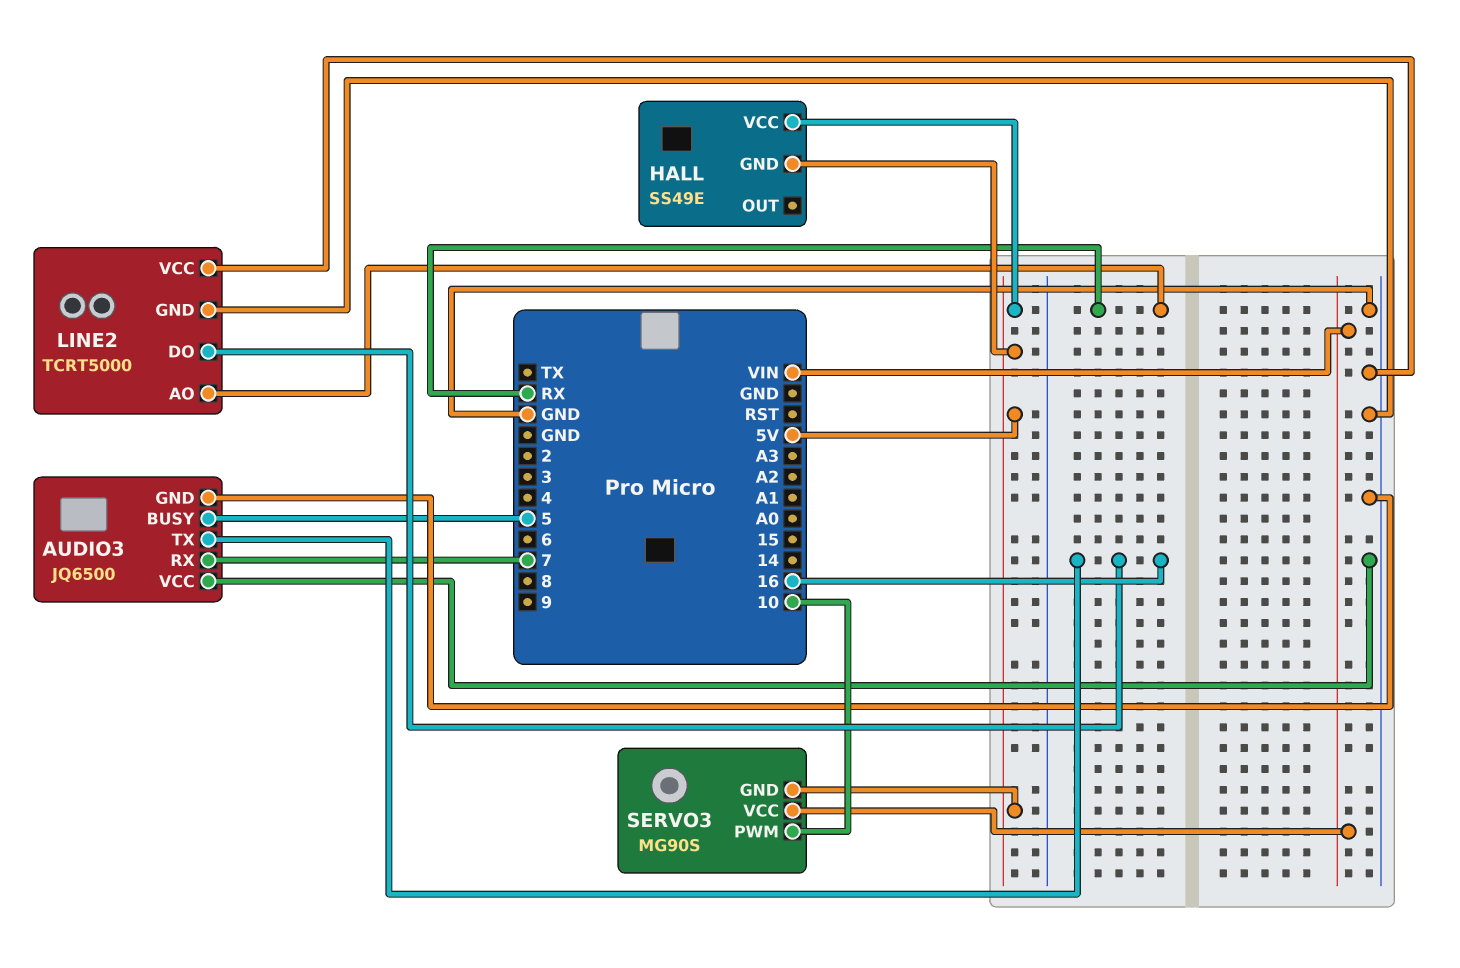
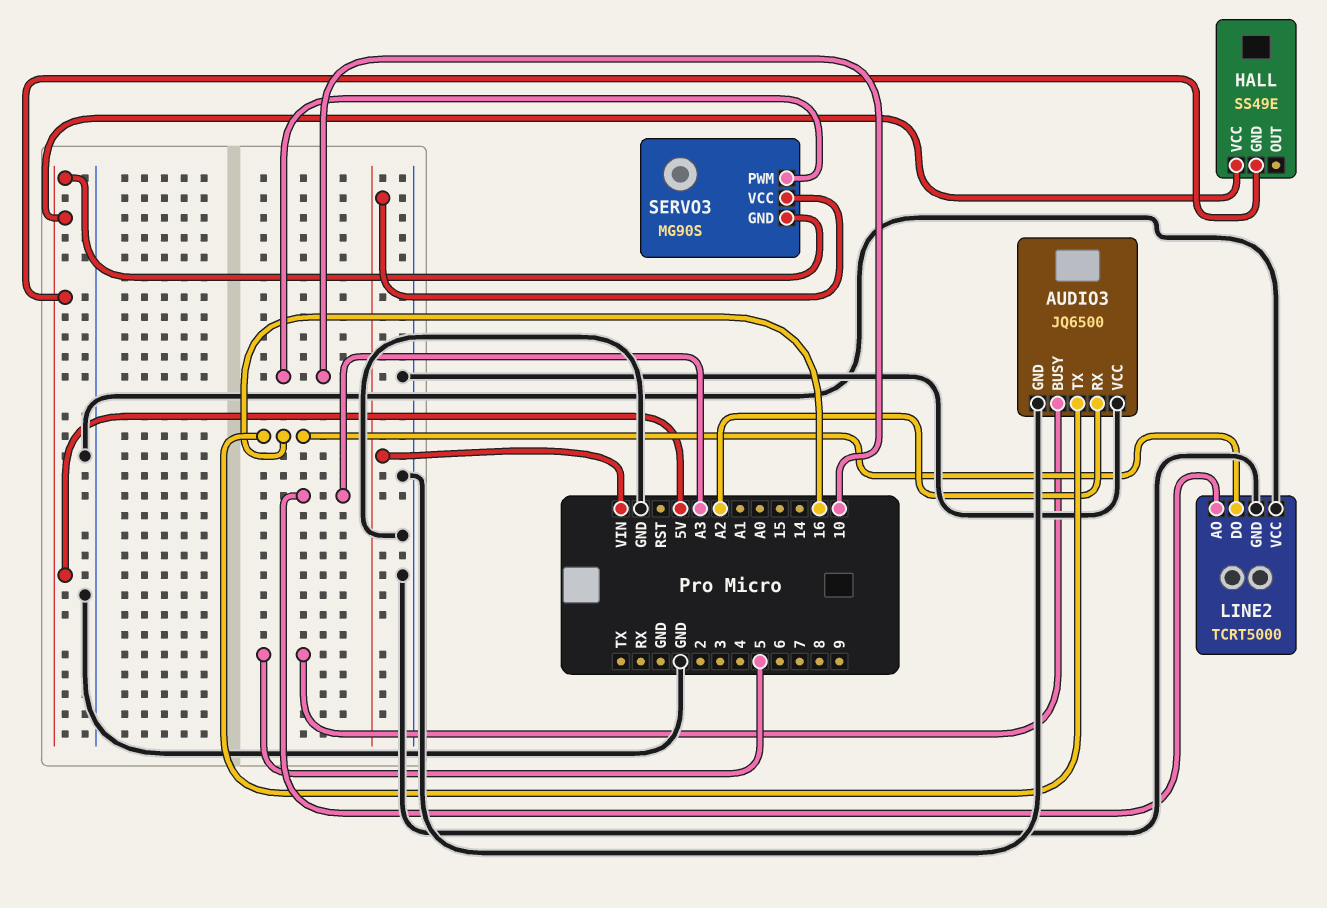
AUDIO3 pin RX: 7 -> A2
LINE2 pin AO: RX -> A3

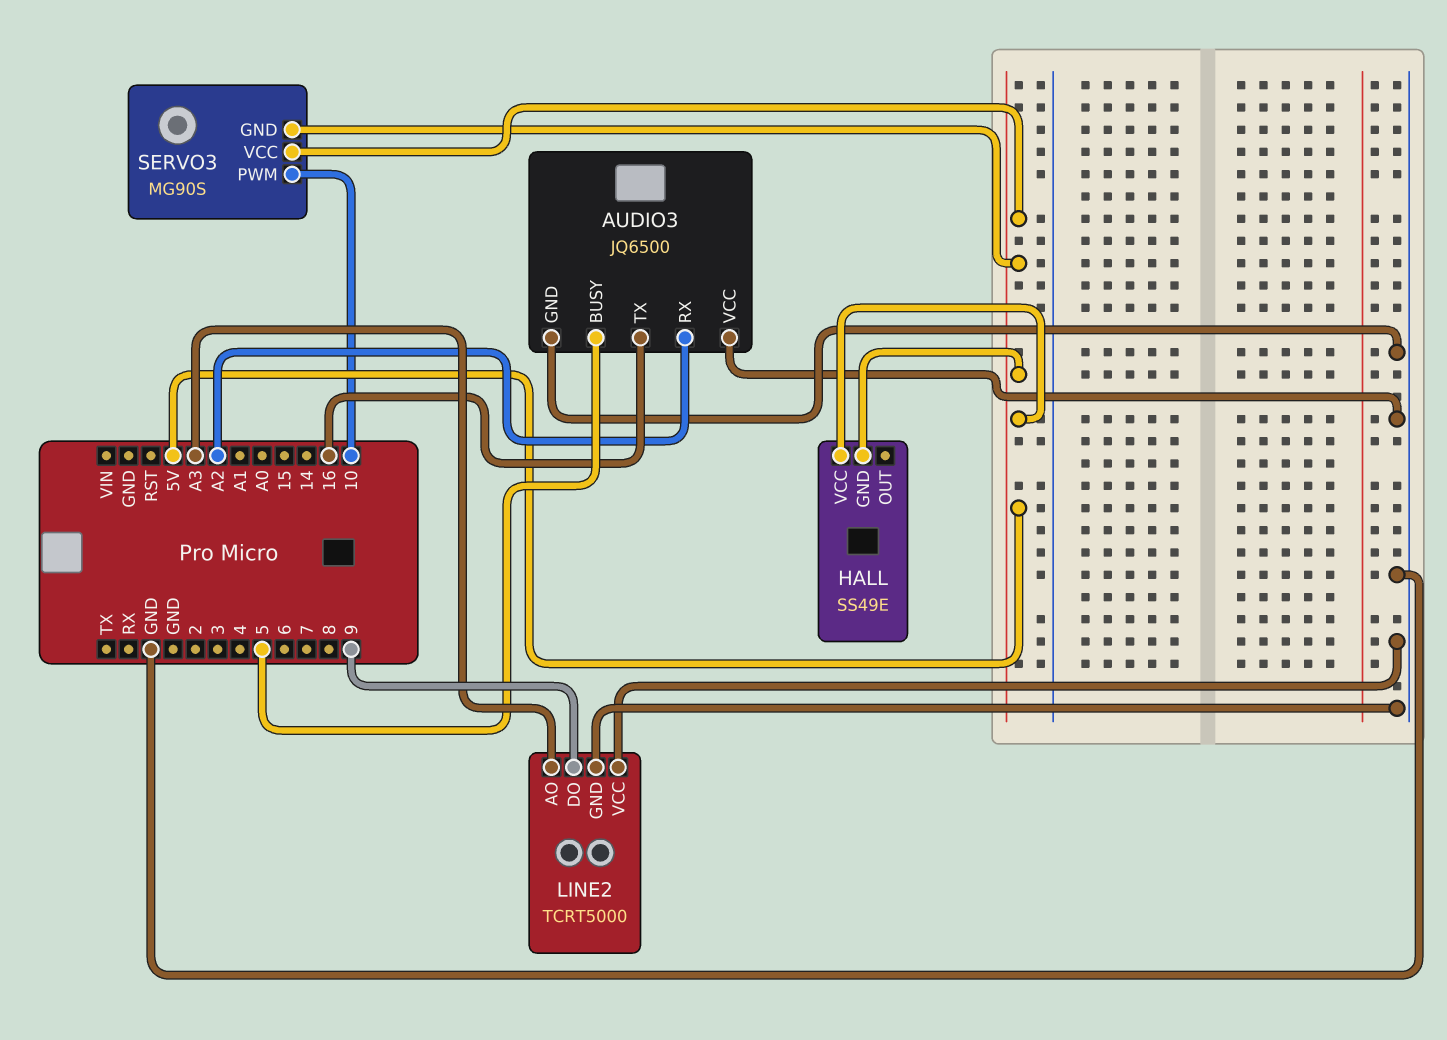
LINE2 pin DO: 16 -> 9
SERVO3 pin VCC: VIN -> 5V

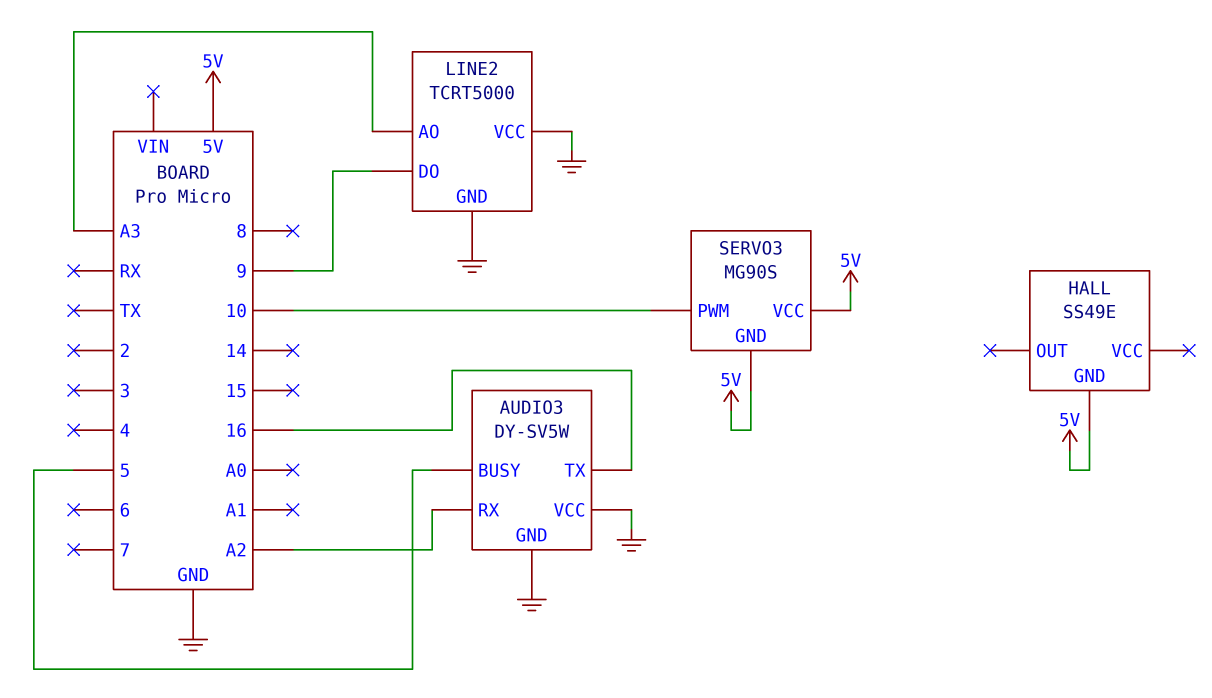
AUDIO3: JQ6500 -> DY-SV5W
HALL pin VCC: 5V -> none

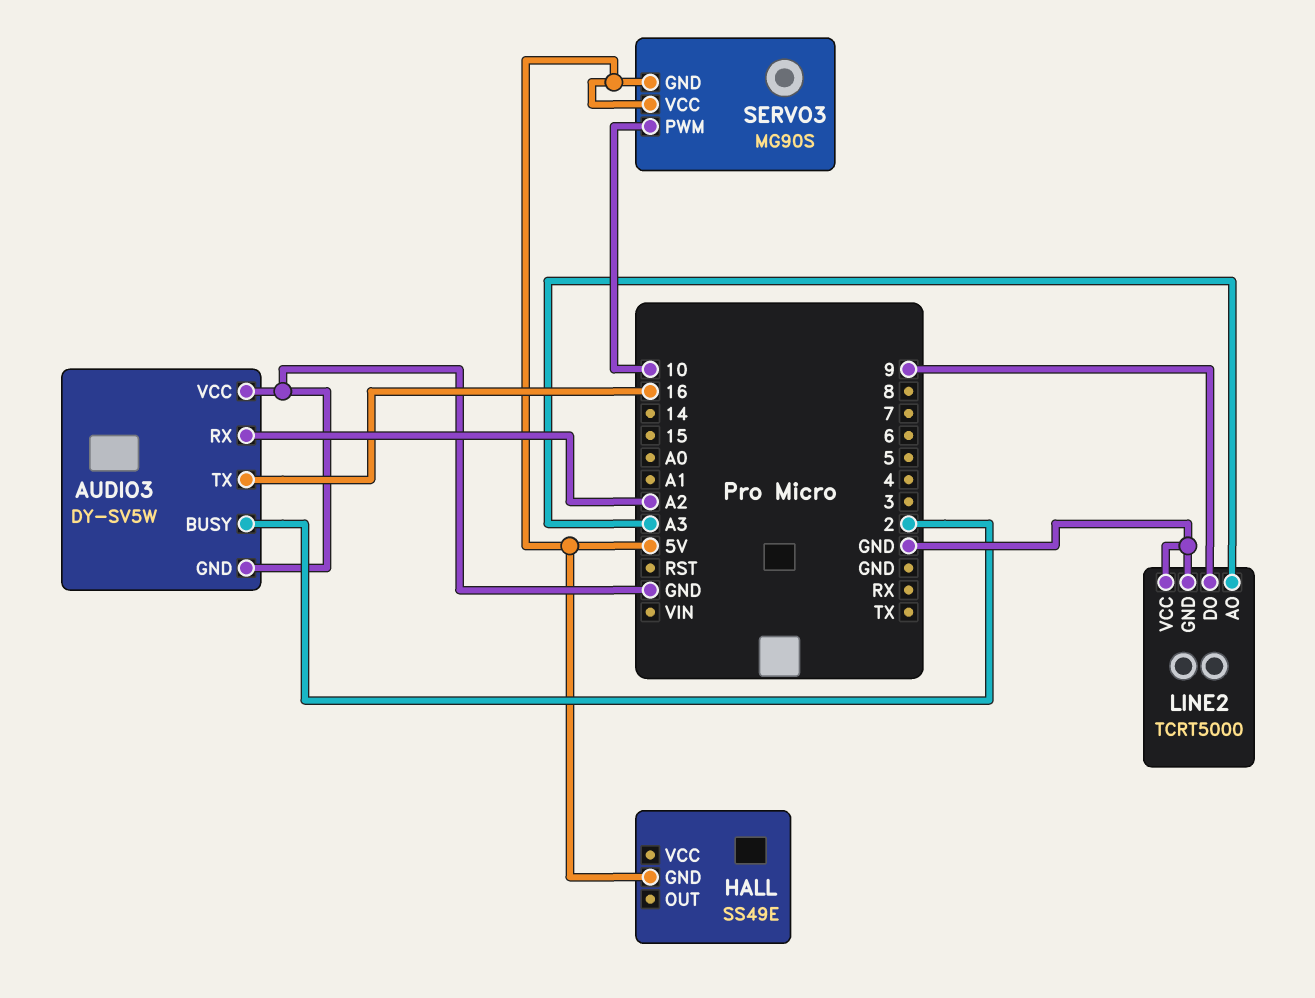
AUDIO3 pin BUSY: 5 -> 2

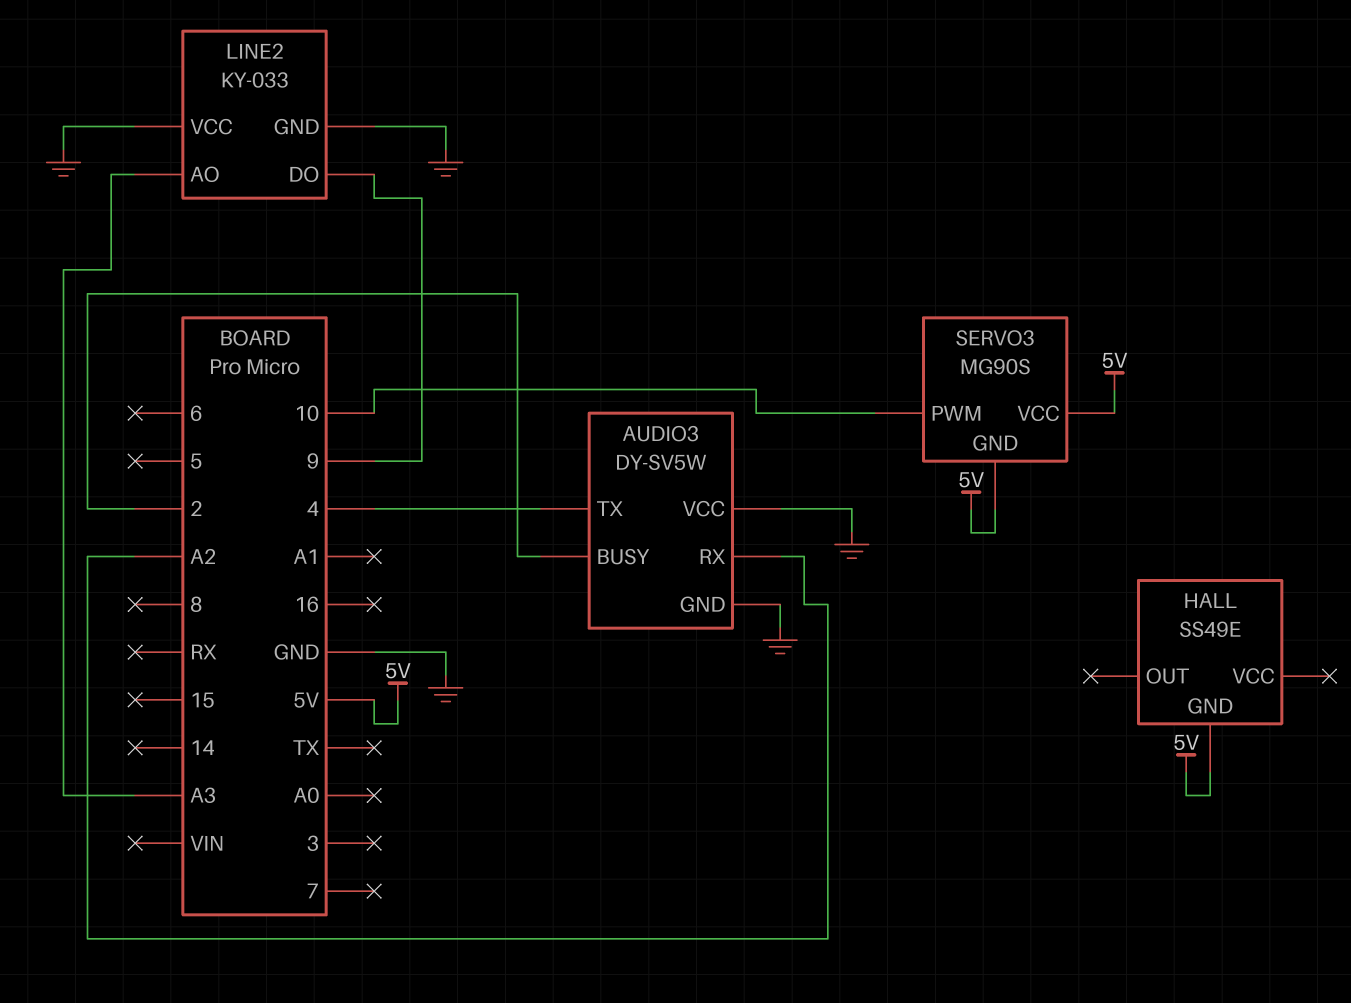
AUDIO3 pin TX: 16 -> 4
LINE2: TCRT5000 -> KY-033

